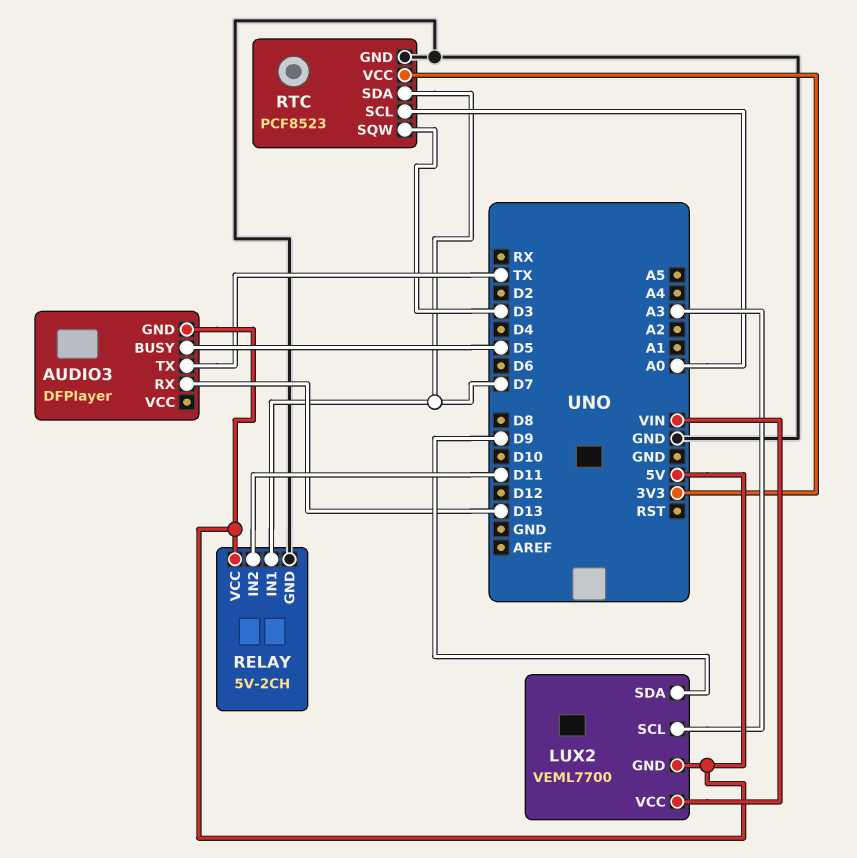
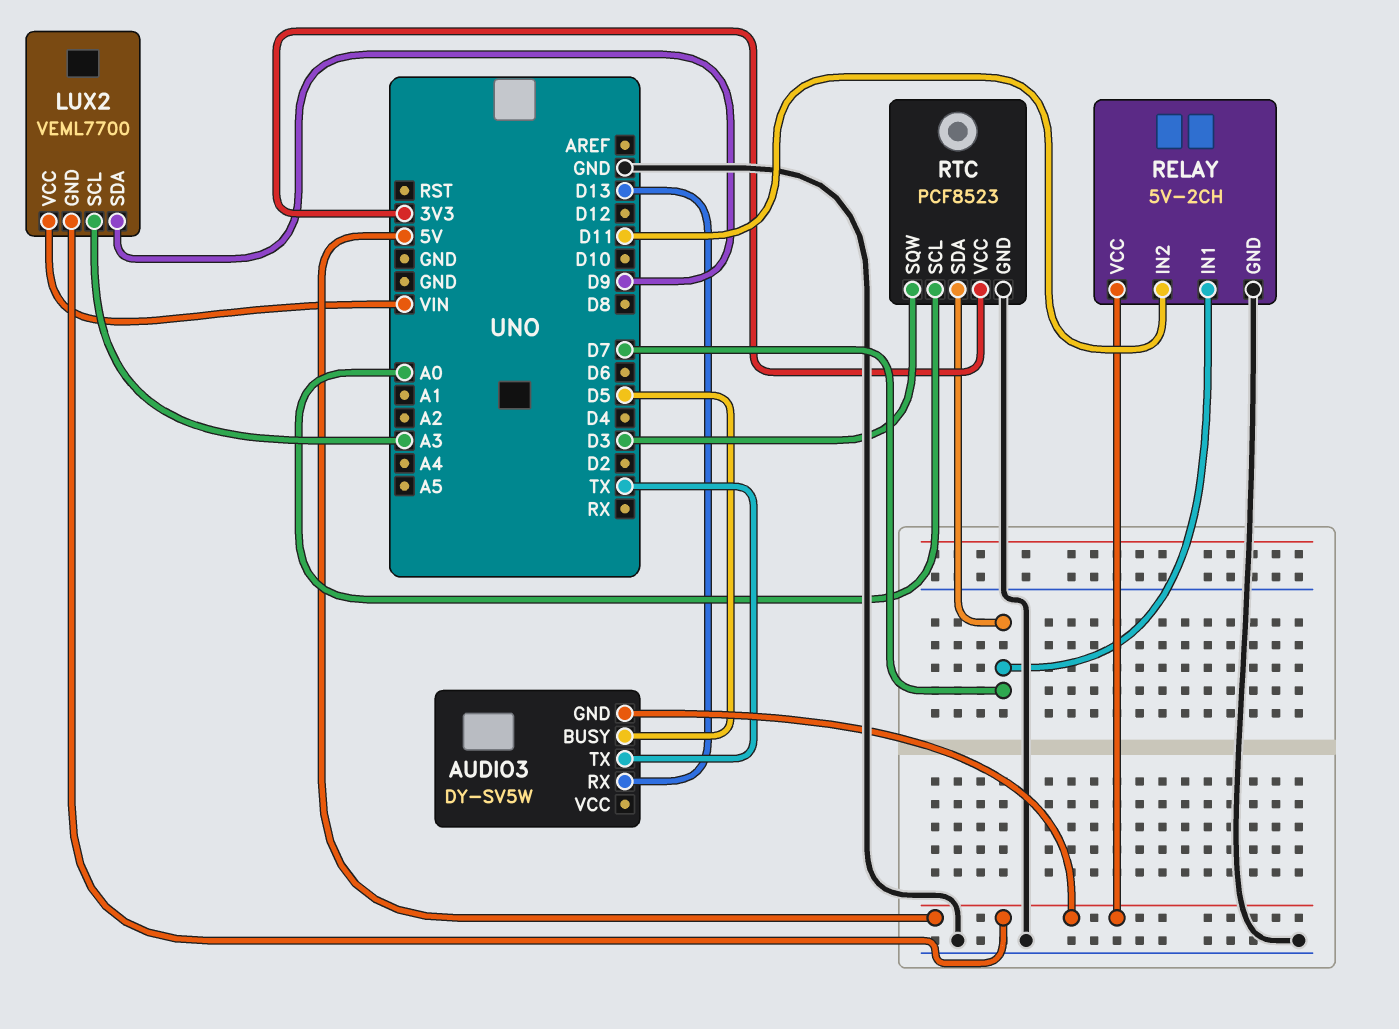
AUDIO3: DFPlayer -> DY-SV5W

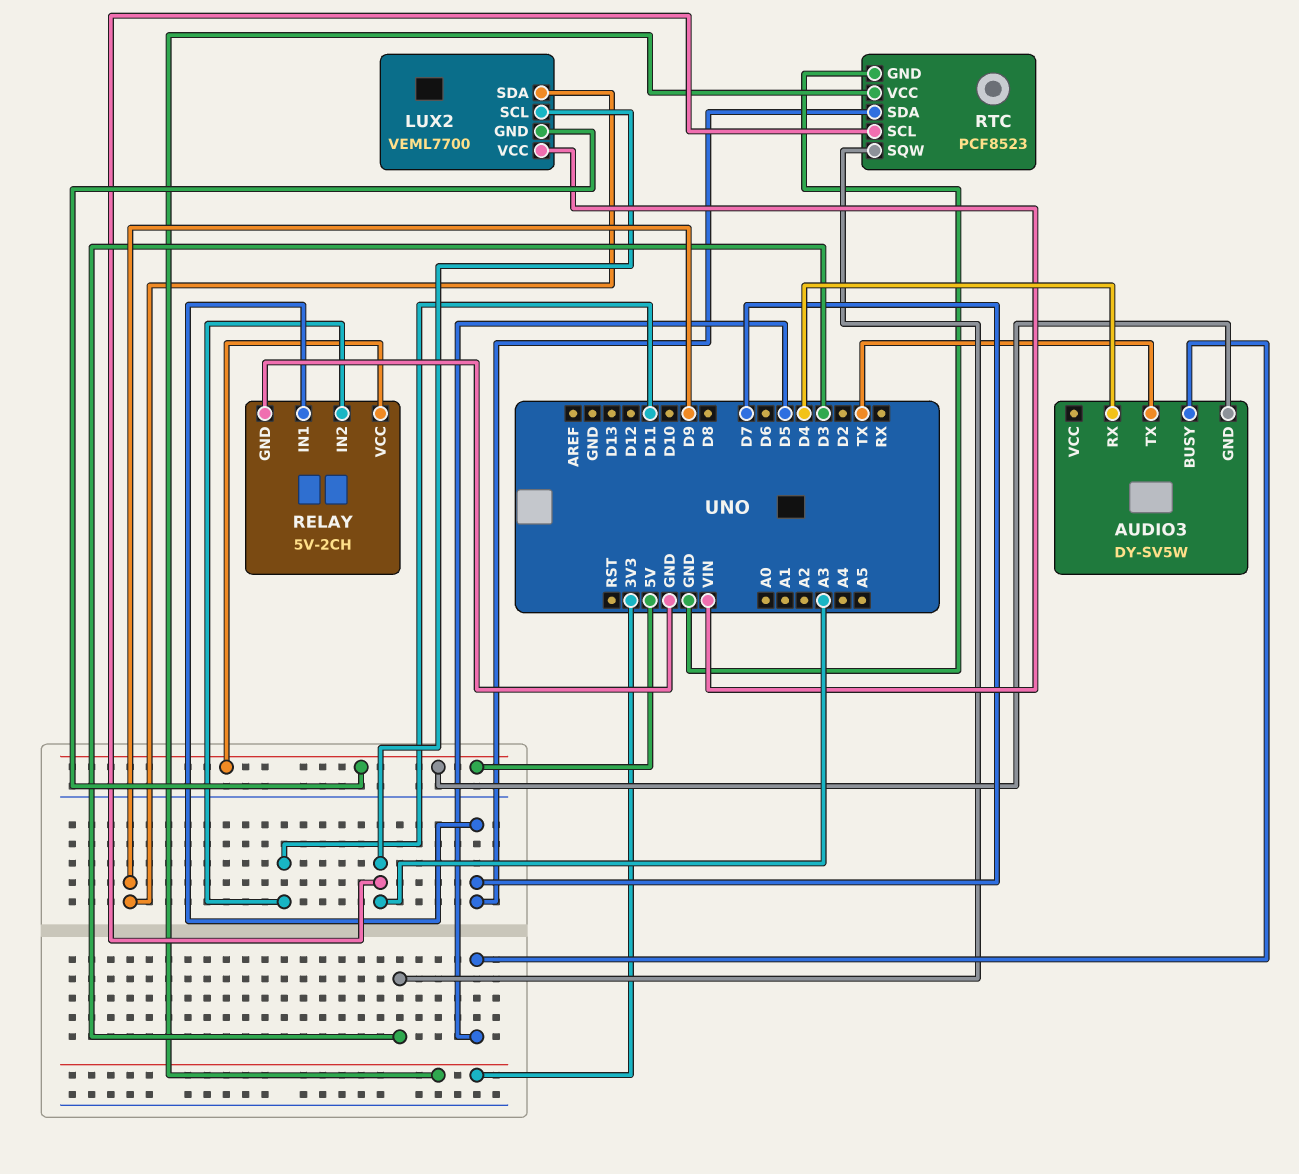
AUDIO3 pin RX: D13 -> D4
RTC pin SCL: A0 -> A3

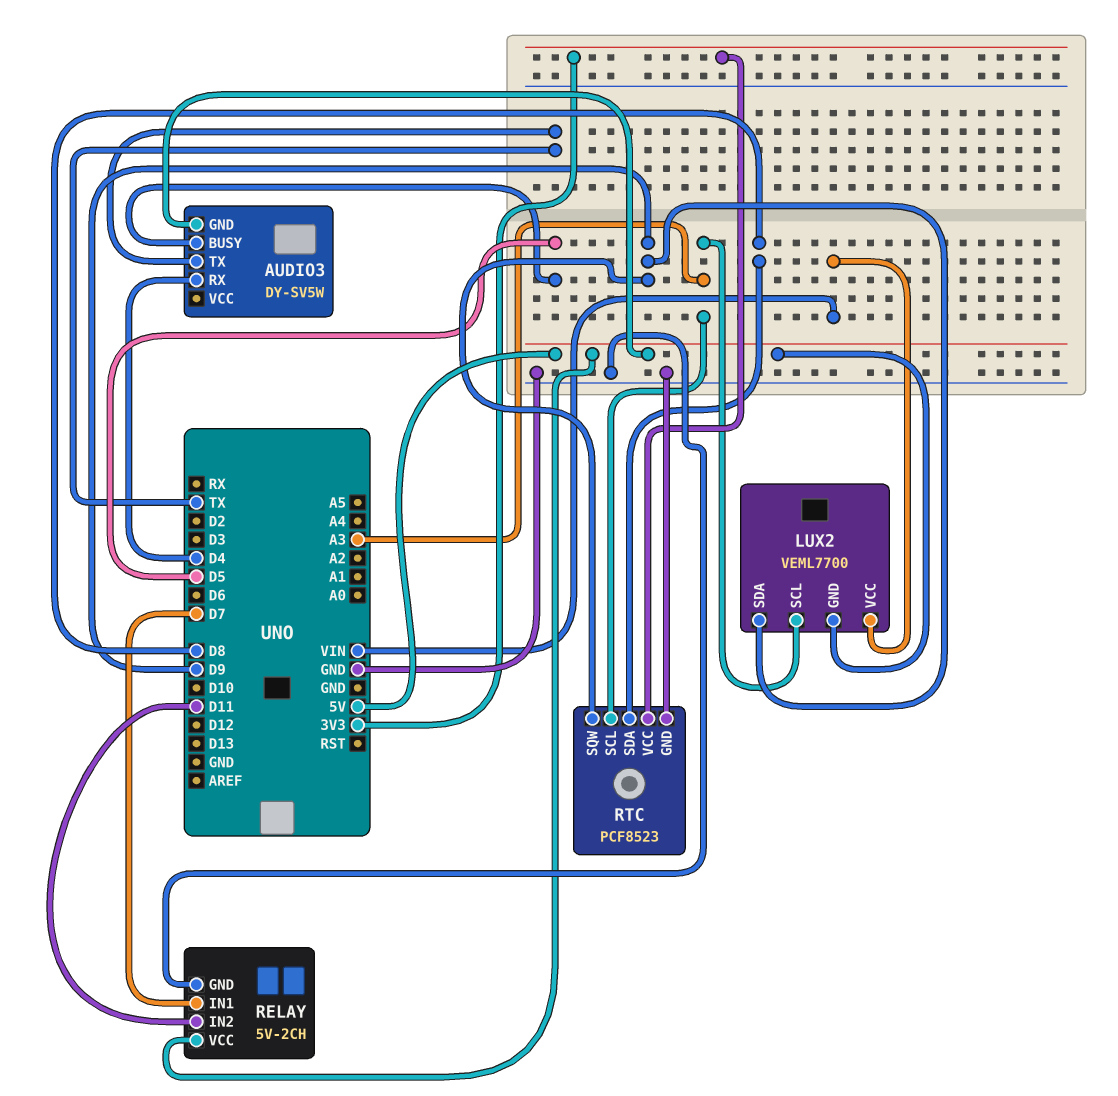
RTC pin SDA: D7 -> D8
RTC pin SQW: D3 -> D9

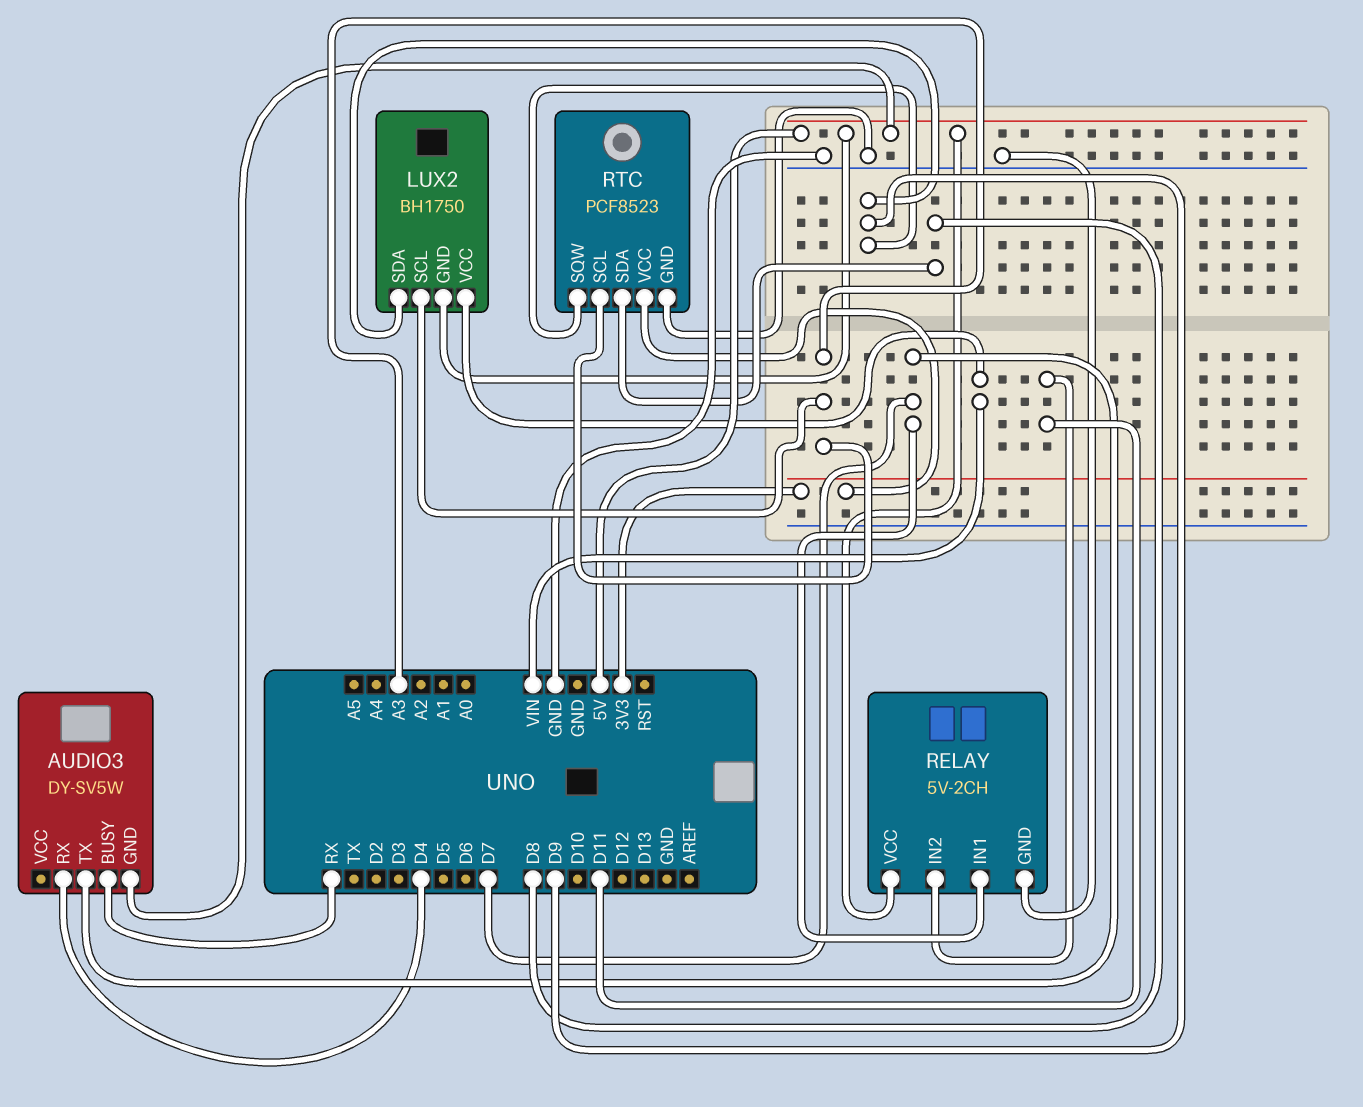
AUDIO3 pin BUSY: D5 -> RX
AUDIO3 pin TX: TX -> D7
LUX2: VEML7700 -> BH1750

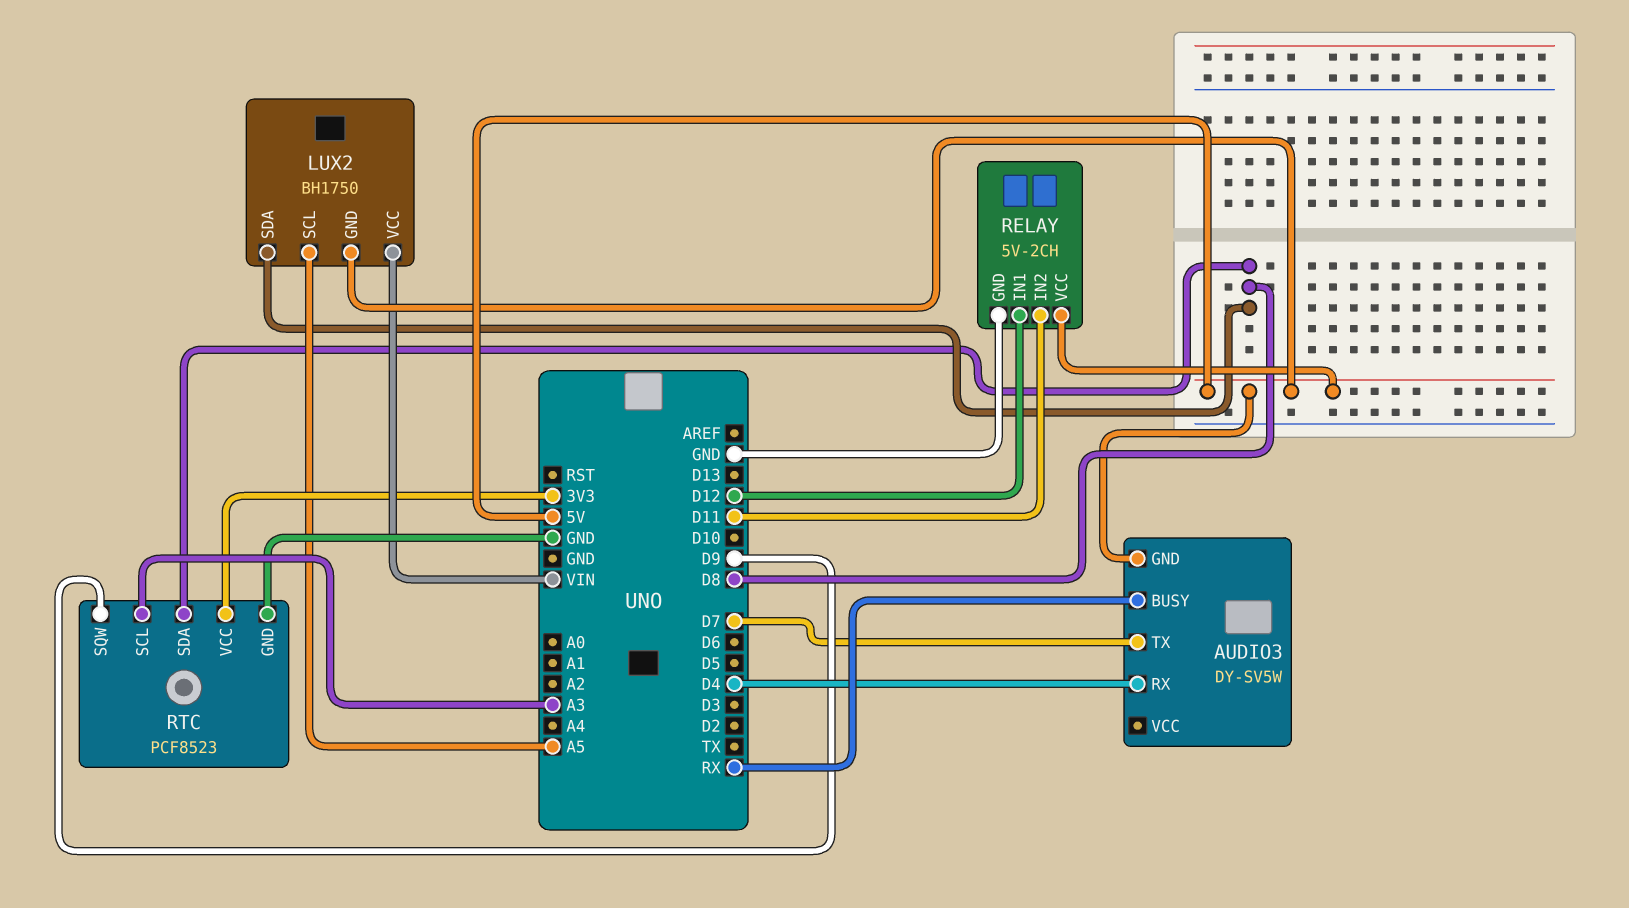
LUX2 pin SCL: A3 -> A5
LUX2 pin SDA: D9 -> D8
RELAY pin IN1: D7 -> D12

